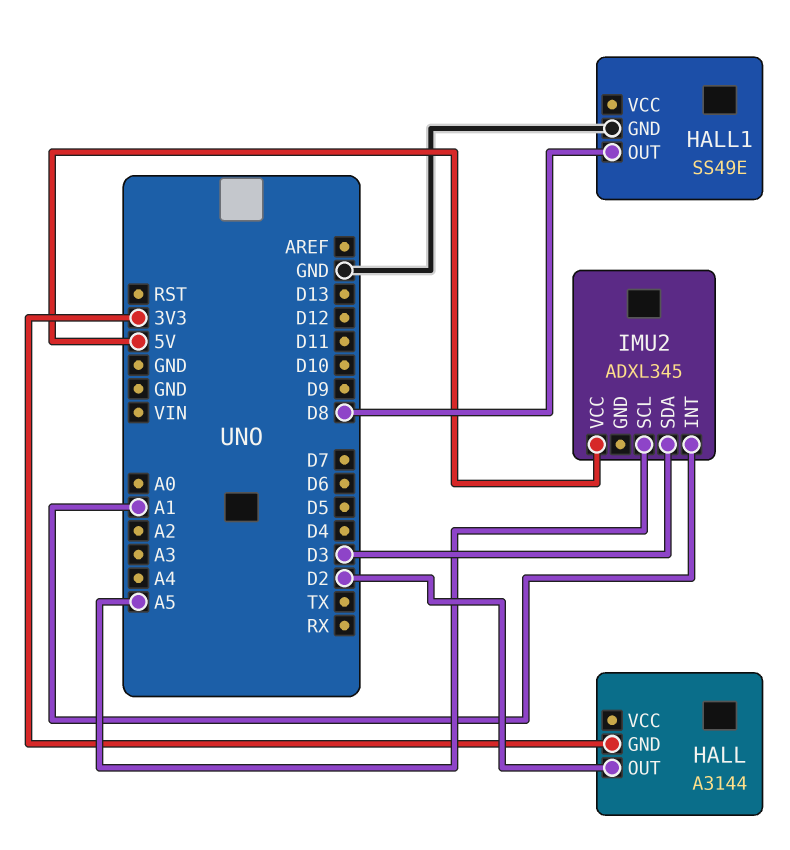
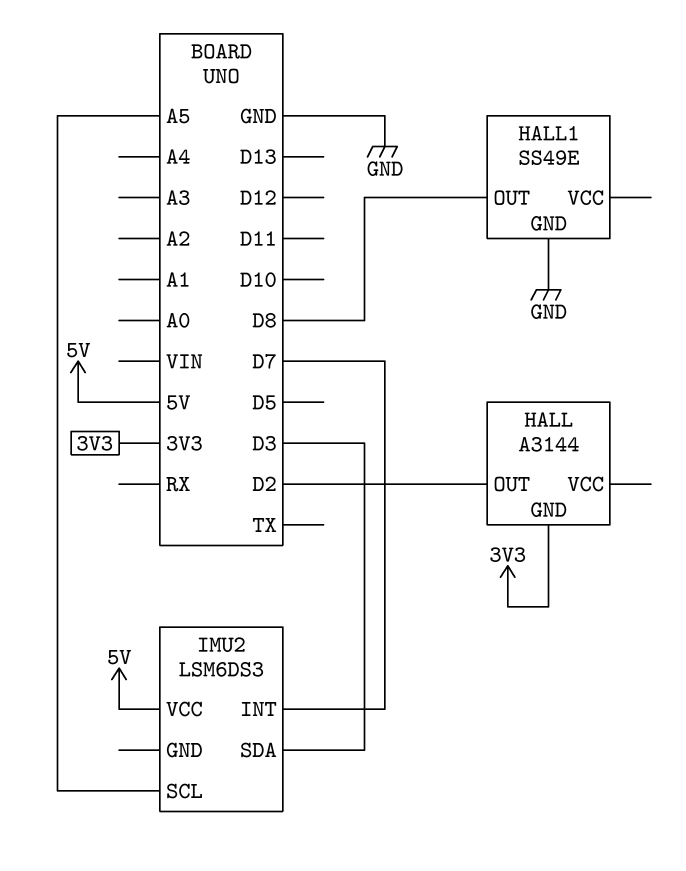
IMU2: ADXL345 -> LSM6DS3
IMU2 pin INT: A1 -> D7

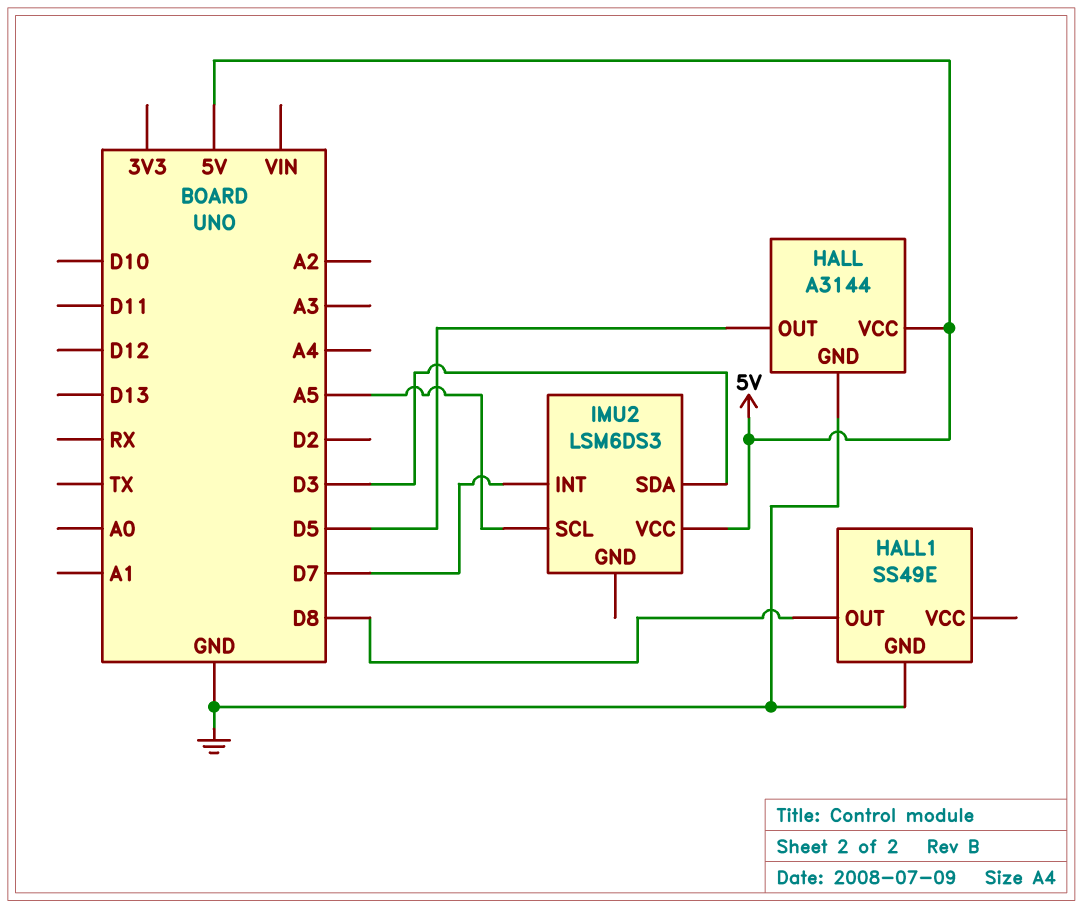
HALL pin GND: 3V3 -> GND
HALL pin OUT: D2 -> D5
HALL pin VCC: none -> 5V

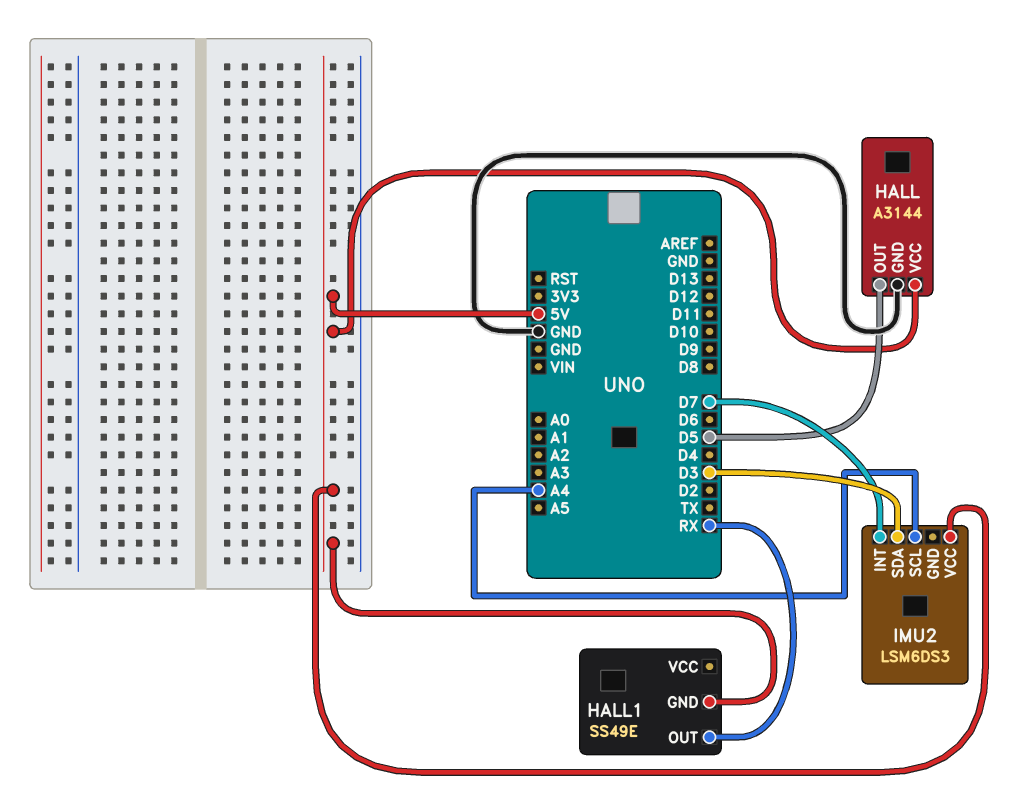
HALL1 pin GND: GND -> 5V
HALL1 pin OUT: D8 -> RX
IMU2 pin SCL: A5 -> A4

